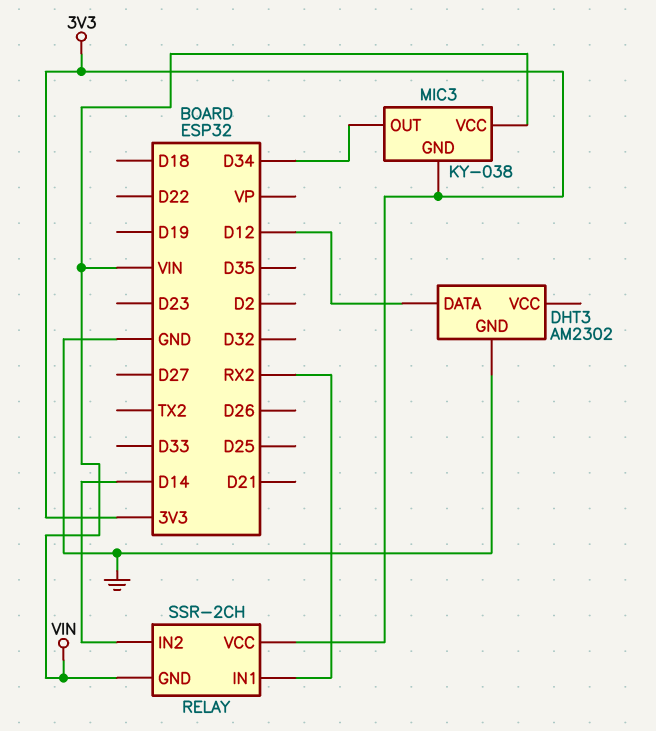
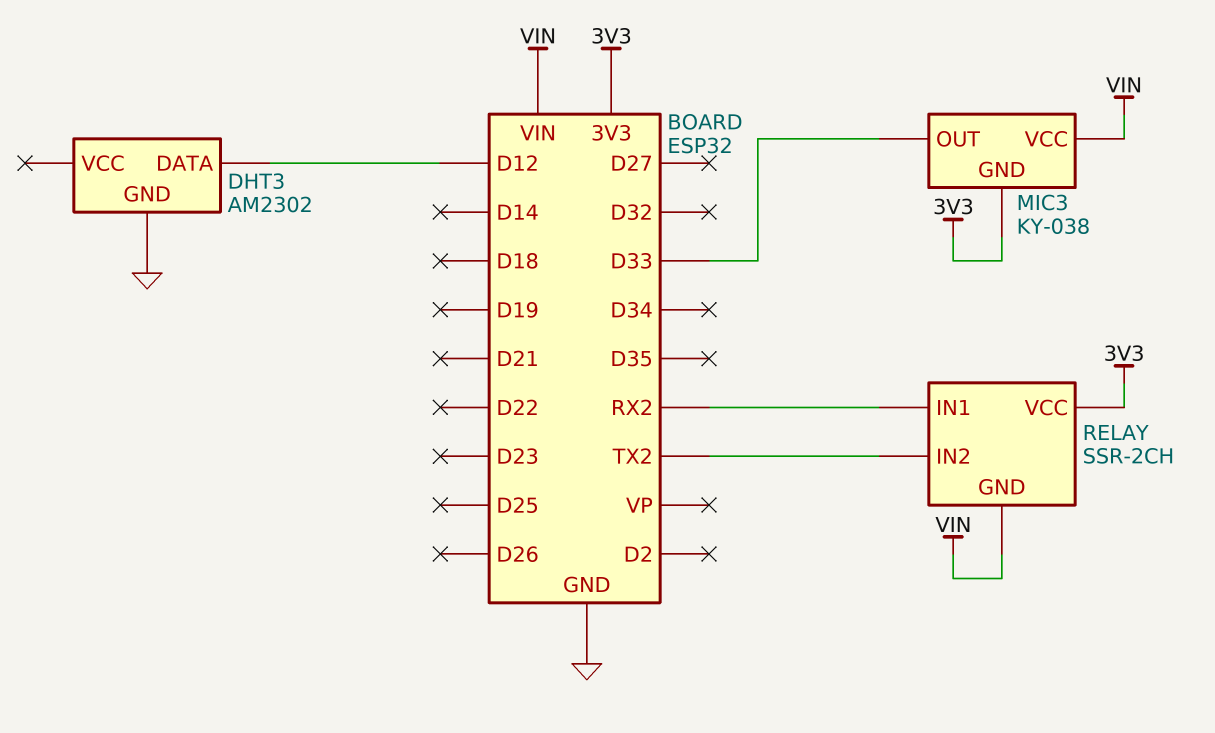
MIC3 pin OUT: D34 -> D33
RELAY pin IN2: D14 -> TX2

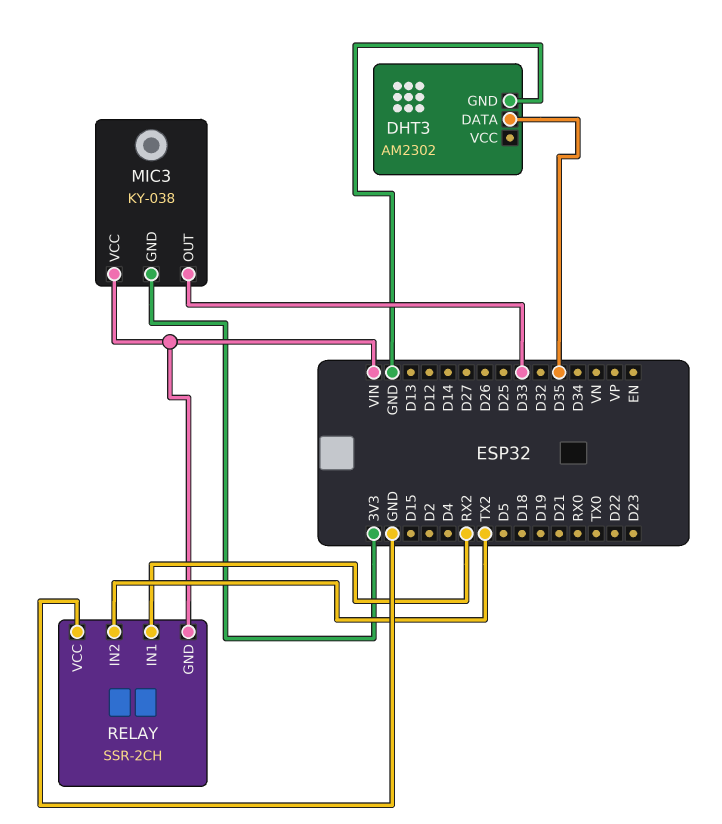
DHT3 pin DATA: D12 -> D35
RELAY pin VCC: 3V3 -> GND

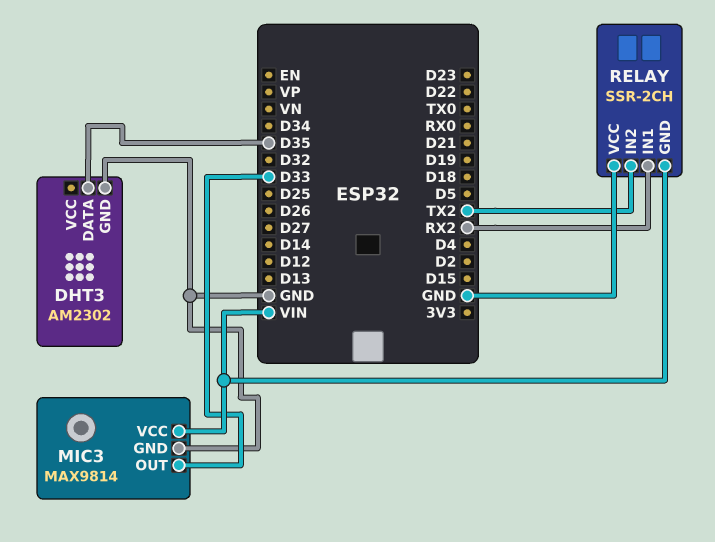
MIC3: KY-038 -> MAX9814
MIC3 pin GND: 3V3 -> GND

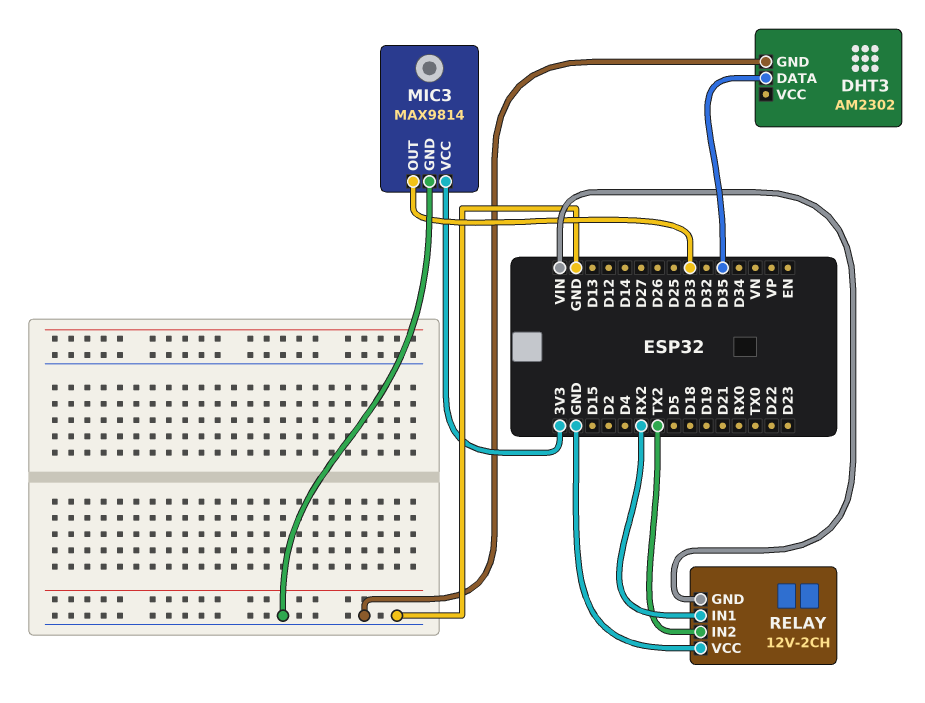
MIC3 pin VCC: VIN -> 3V3
RELAY: SSR-2CH -> 12V-2CH

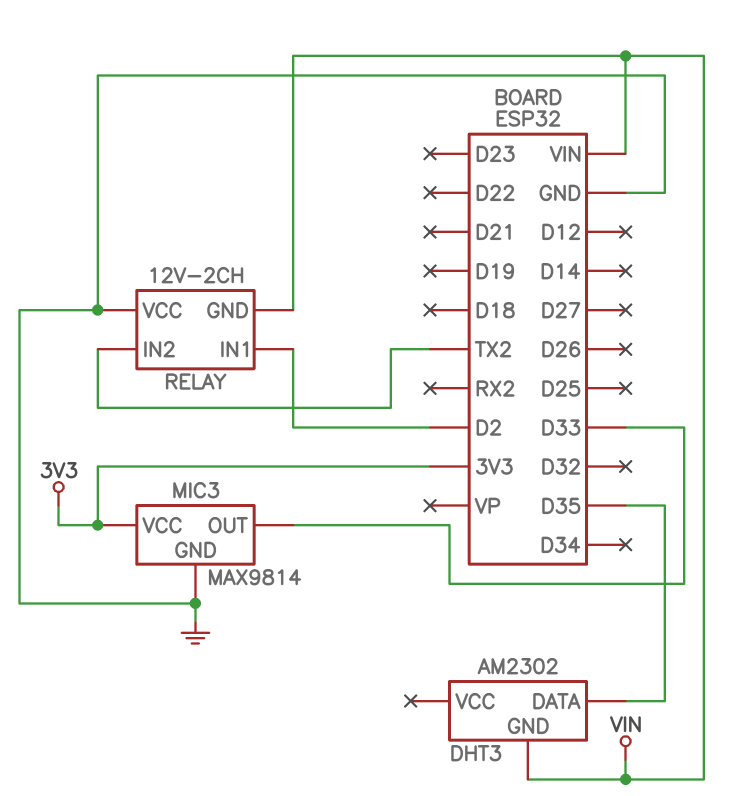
DHT3 pin GND: GND -> VIN
RELAY pin IN1: RX2 -> D2

